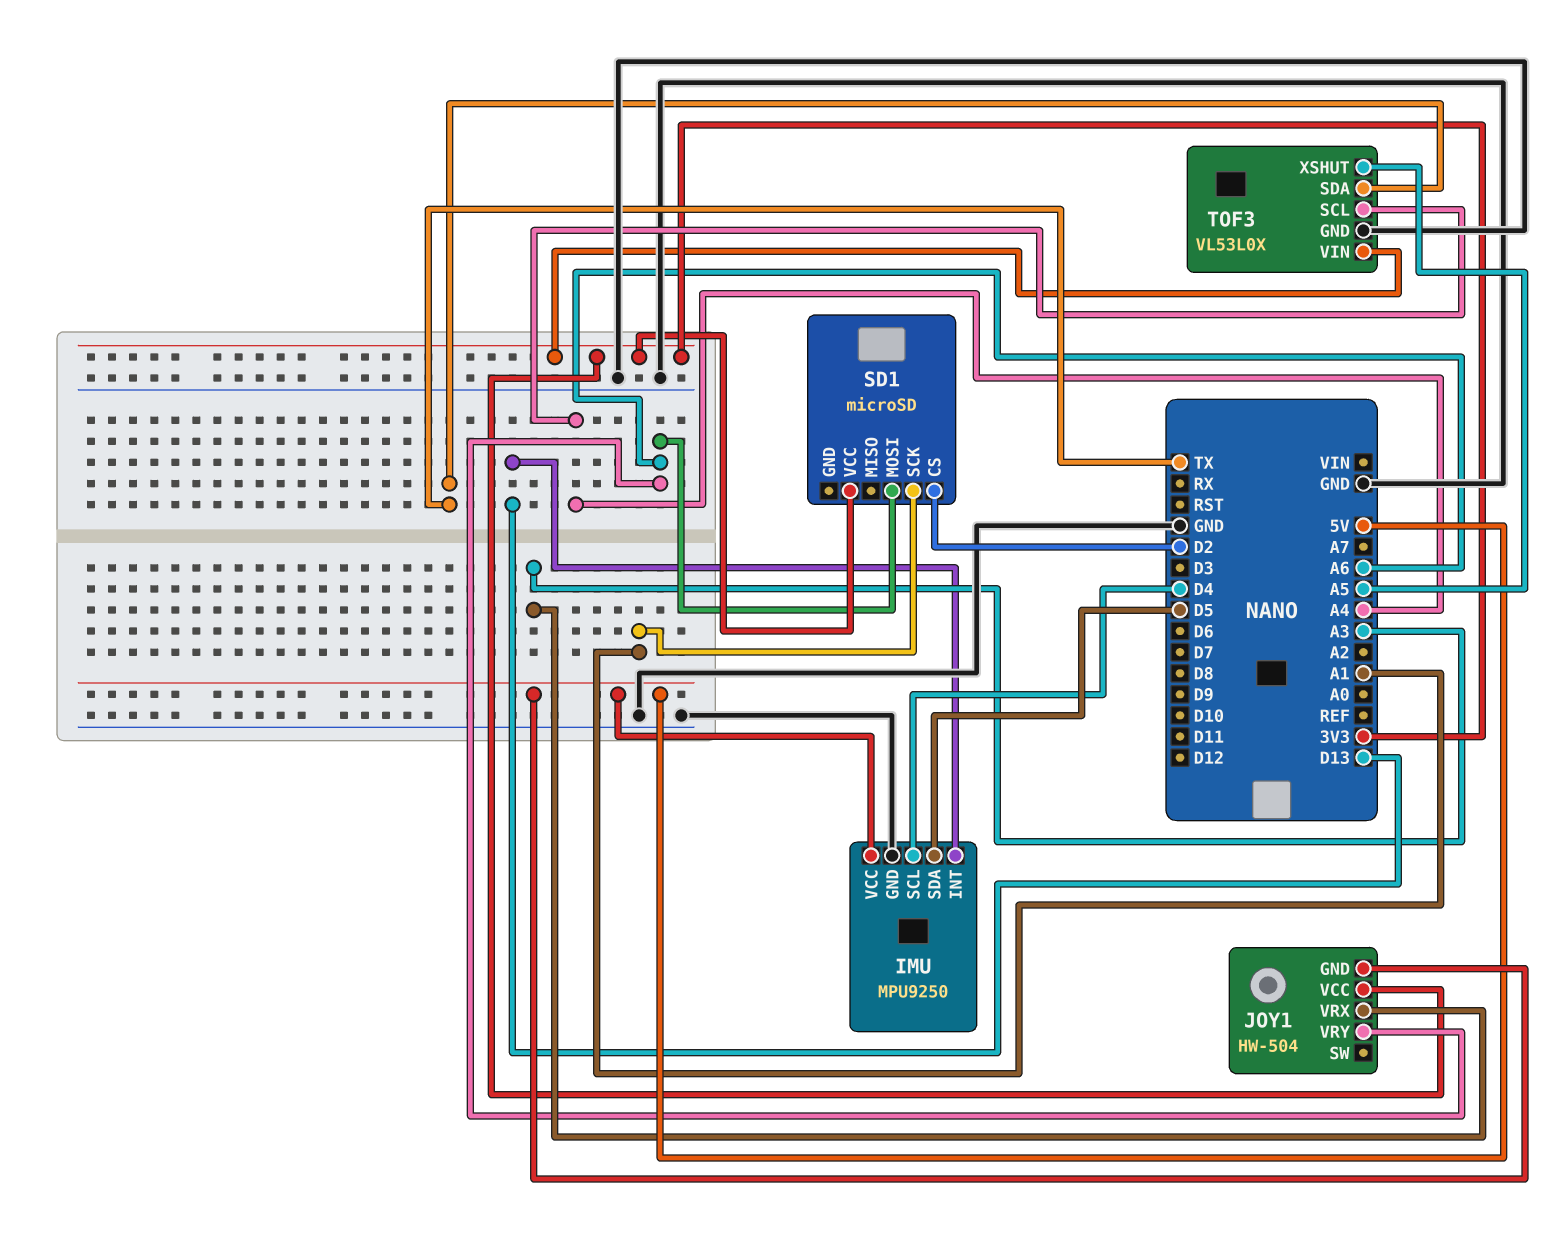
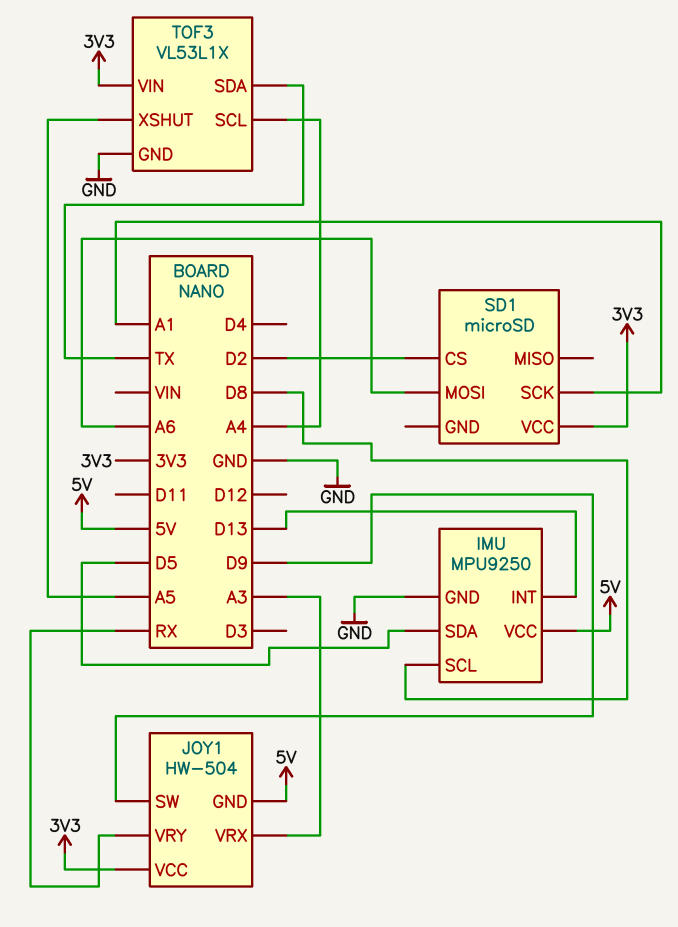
IMU pin SCL: D4 -> D8
JOY1 pin SW: none -> D9
JOY1 pin VRY: A6 -> RX
TOF3: VL53L0X -> VL53L1X

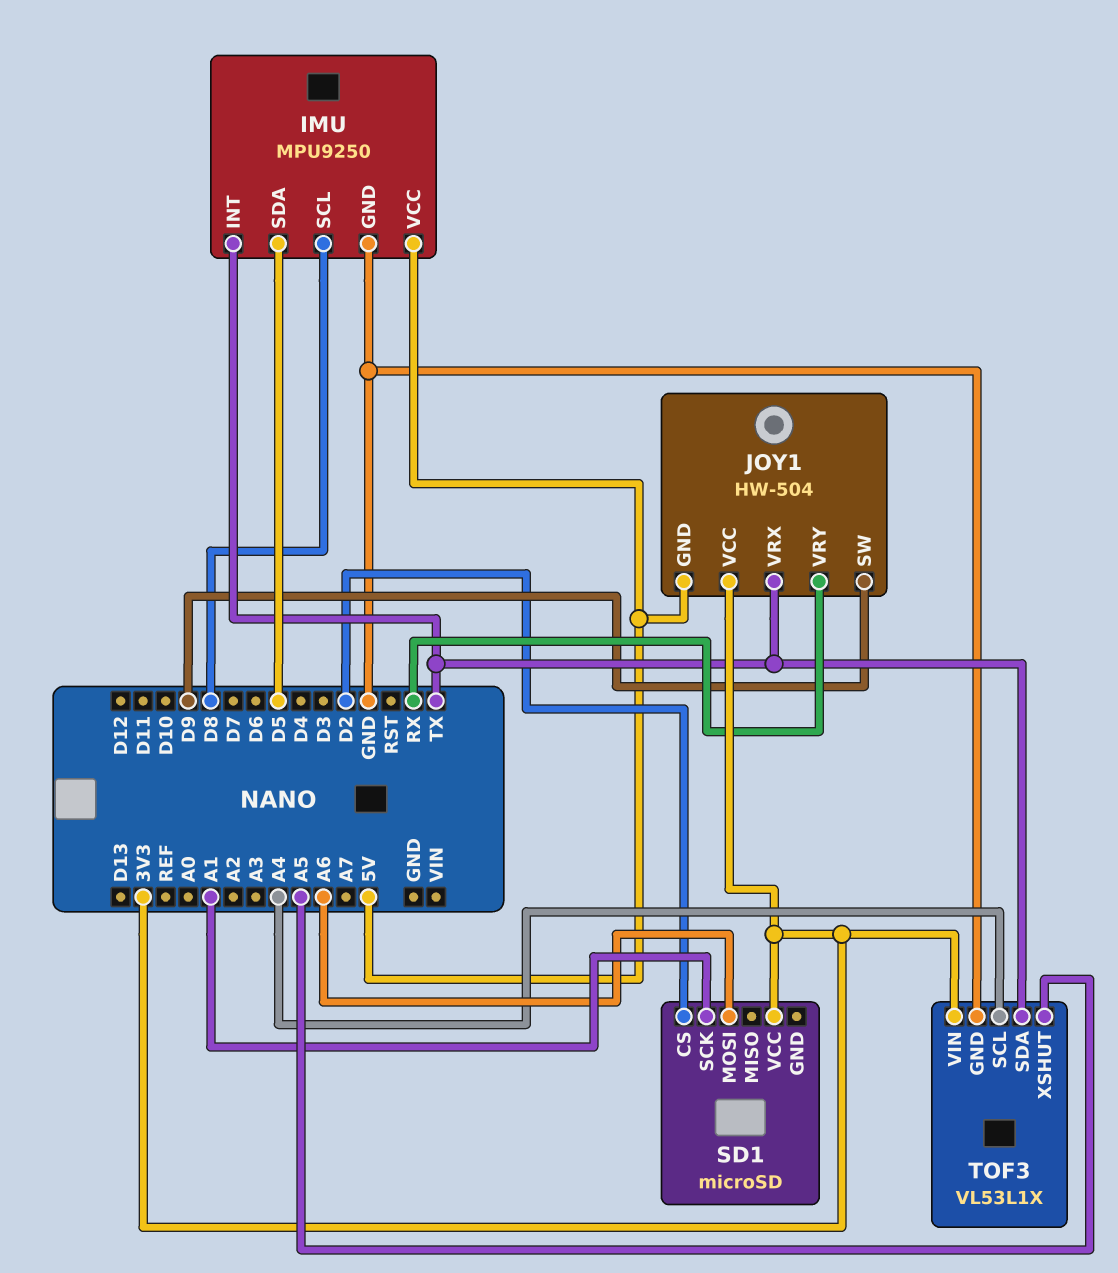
IMU pin INT: D13 -> TX
JOY1 pin VRX: A3 -> TX

